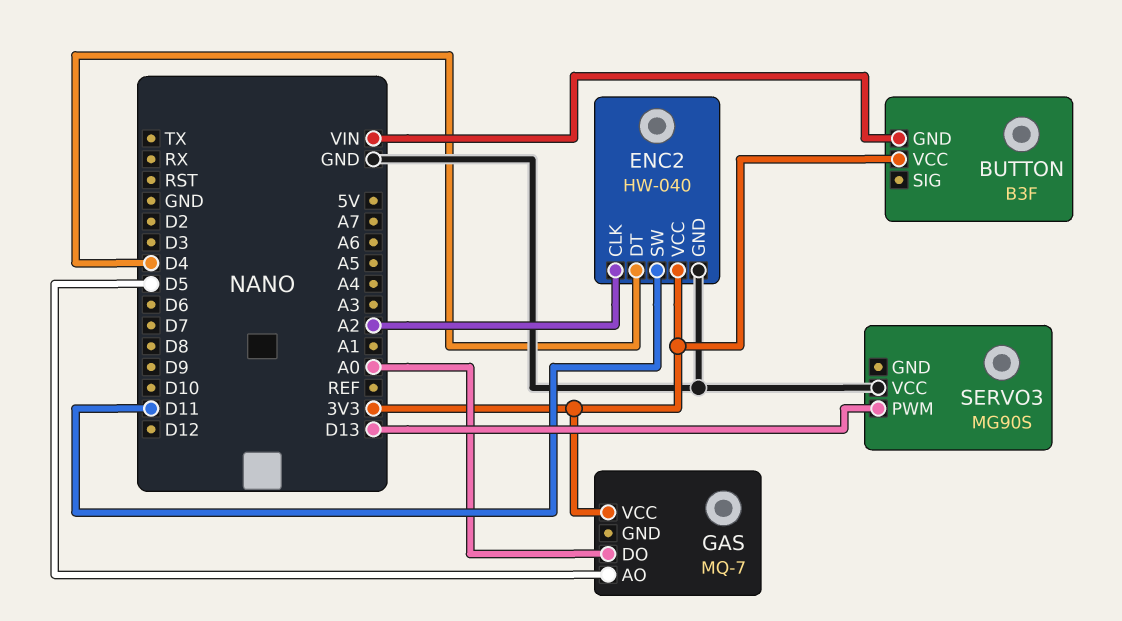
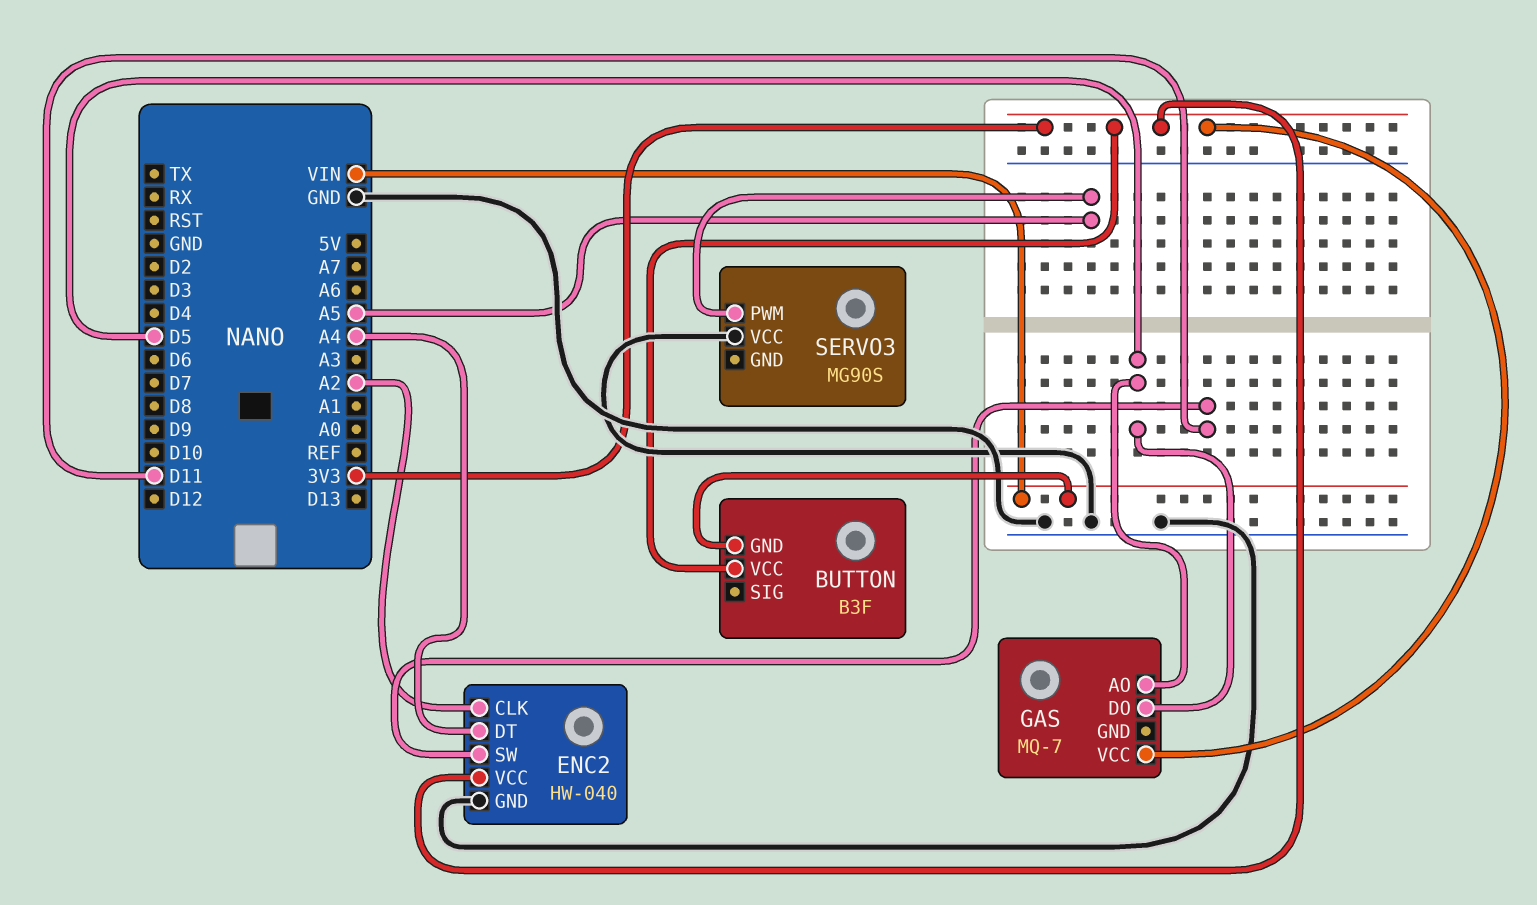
ENC2 pin DT: D4 -> A4
GAS pin DO: A0 -> D5
SERVO3 pin PWM: D13 -> A5

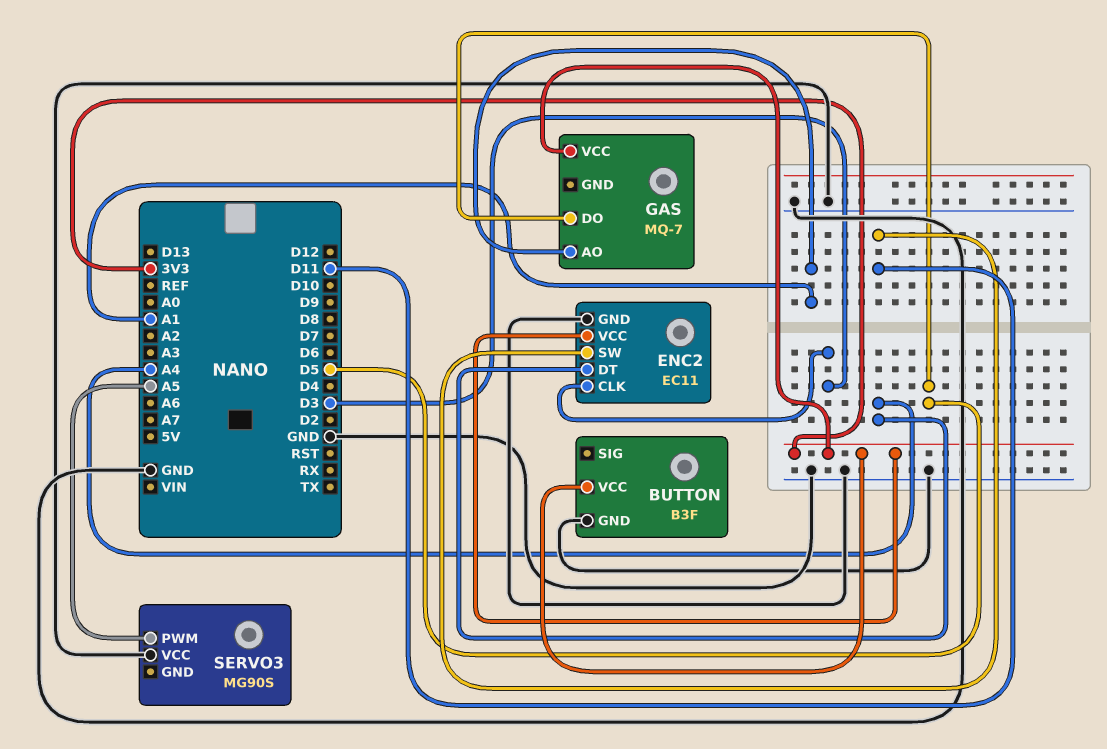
BUTTON pin GND: VIN -> GND
ENC2: HW-040 -> EC11
ENC2 pin CLK: A2 -> D3
GAS pin AO: D5 -> A1

